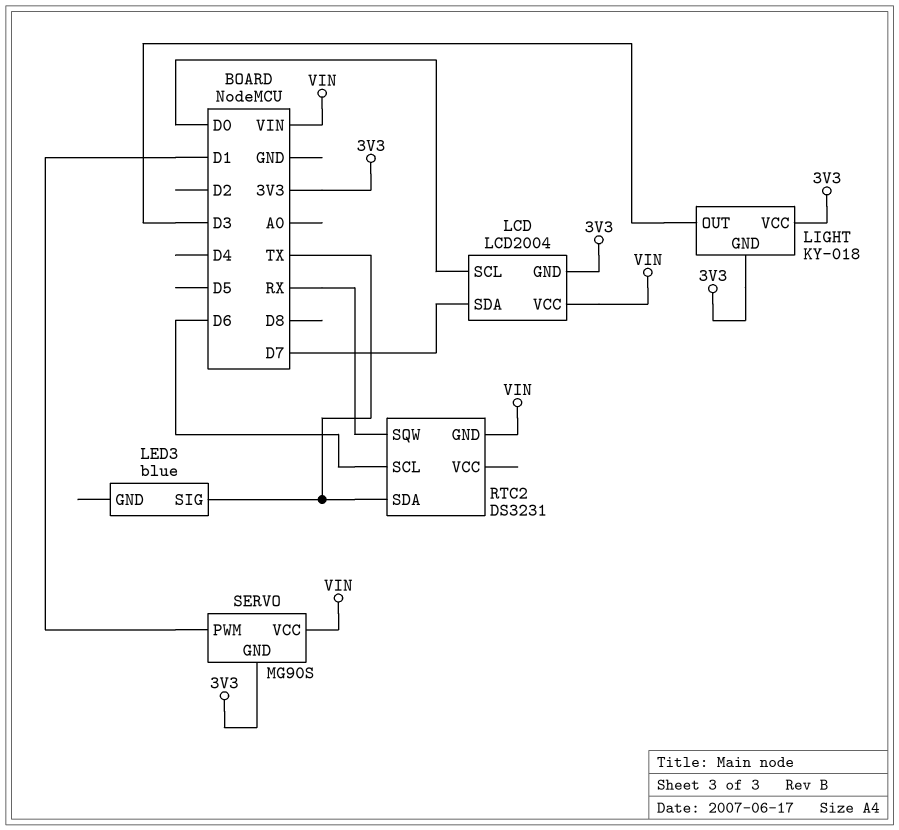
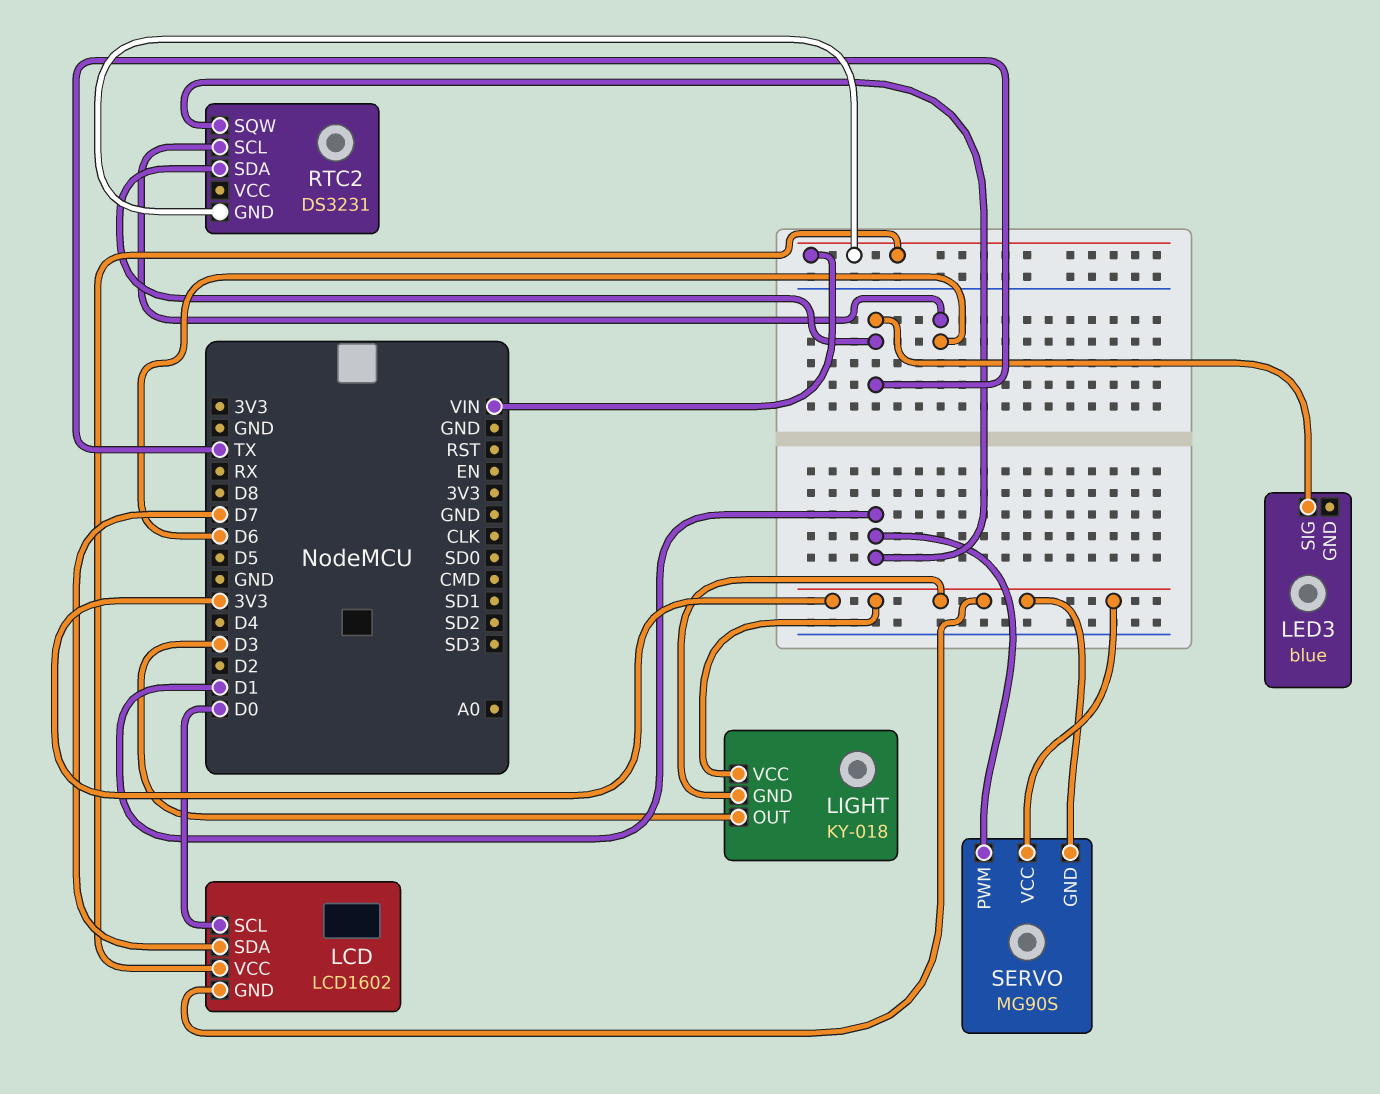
LCD: LCD2004 -> LCD1602
RTC2 pin SQW: RX -> D1
SERVO pin VCC: VIN -> 3V3

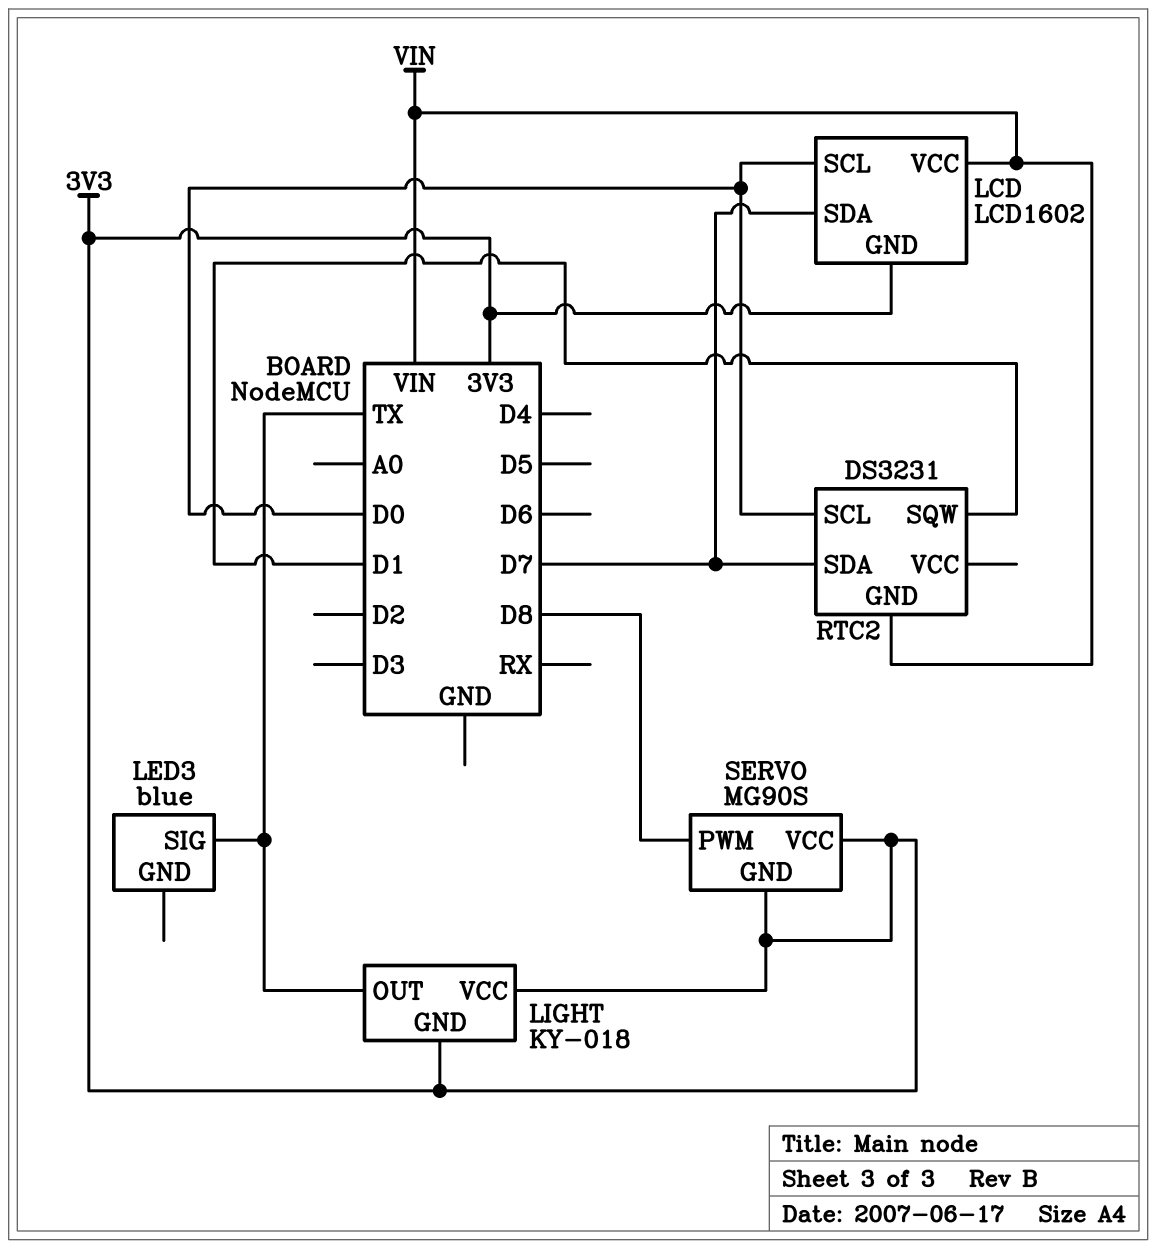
LIGHT pin OUT: D3 -> TX
RTC2 pin SCL: D6 -> D0
RTC2 pin SDA: TX -> D7
SERVO pin PWM: D1 -> D8

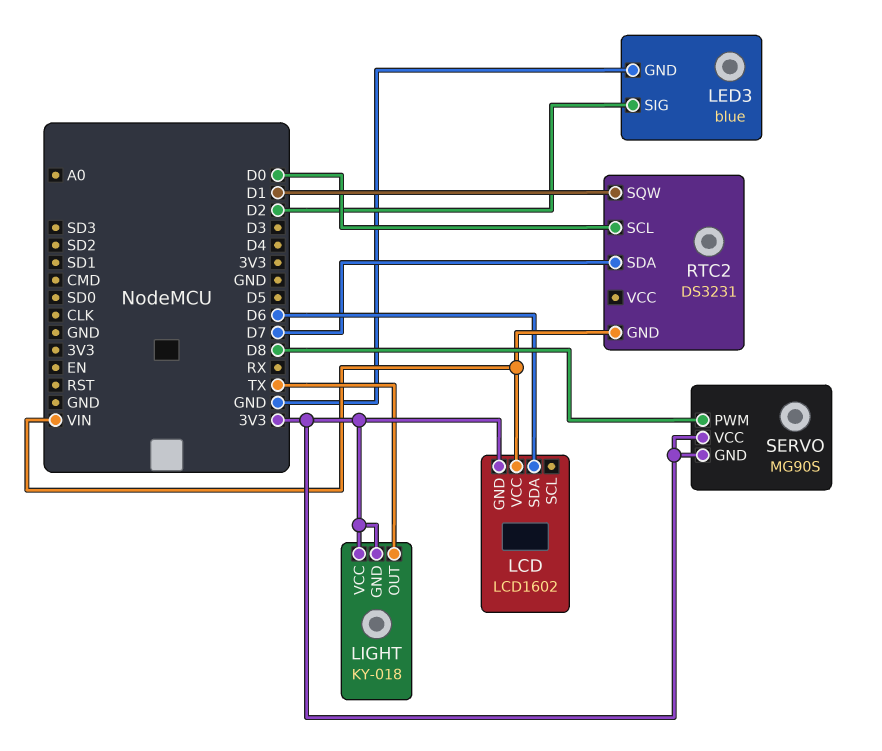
LCD pin SCL: D0 -> none
LCD pin SDA: D7 -> D6
LED3 pin GND: none -> GND
LED3 pin SIG: TX -> D2

